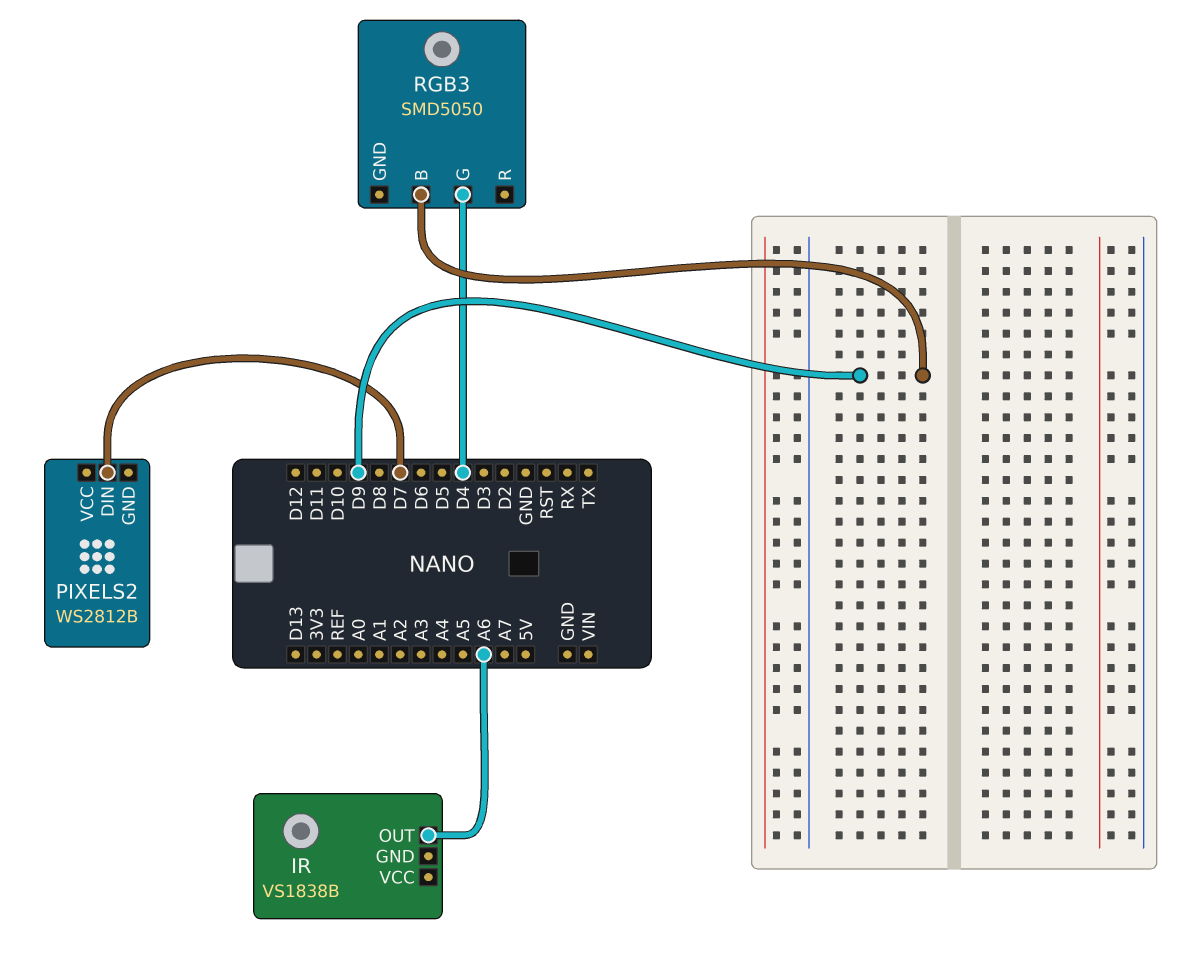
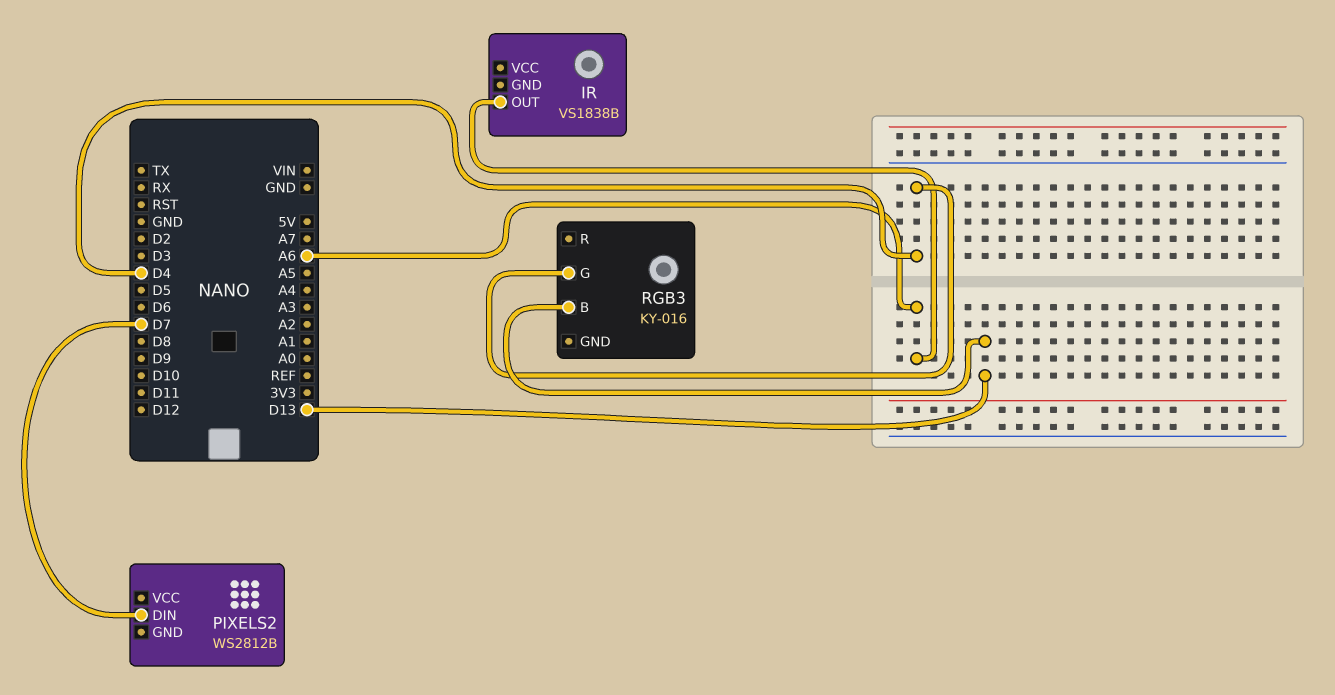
RGB3: SMD5050 -> KY-016
RGB3 pin B: D9 -> D13

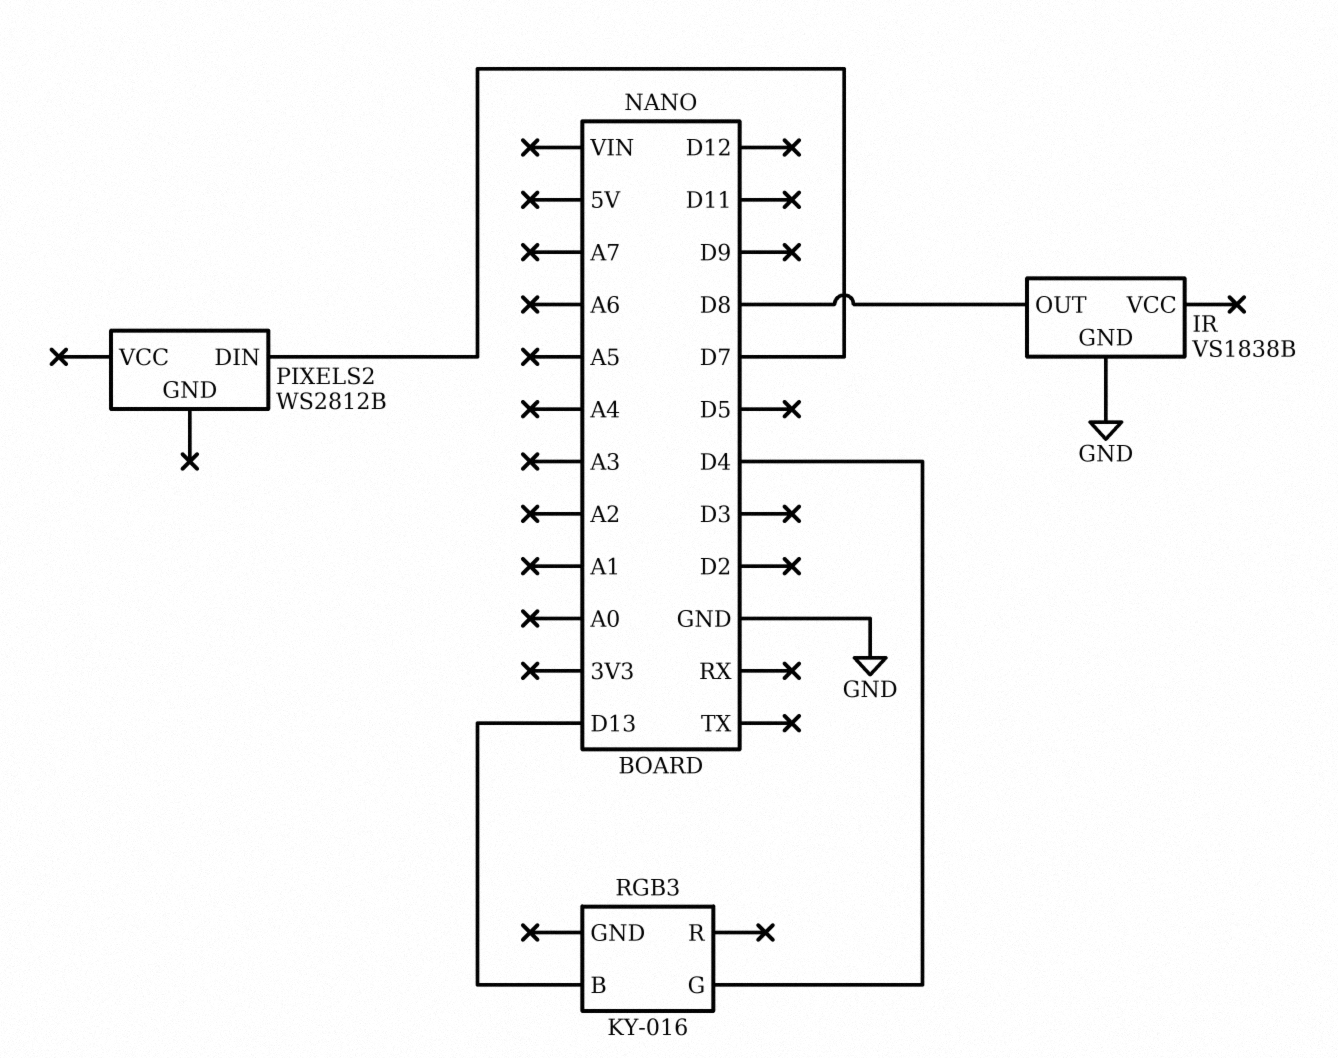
IR pin GND: none -> GND
IR pin OUT: A6 -> D8

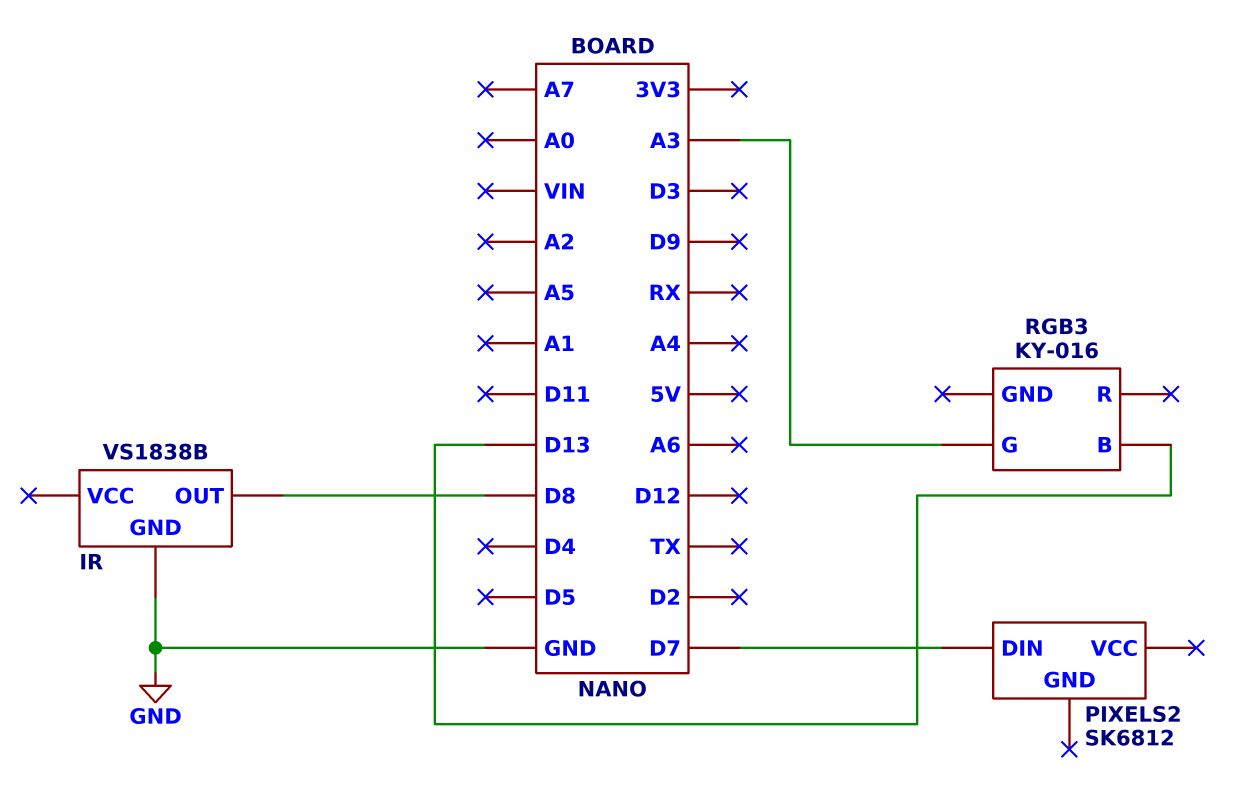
PIXELS2: WS2812B -> SK6812
RGB3 pin G: D4 -> A3

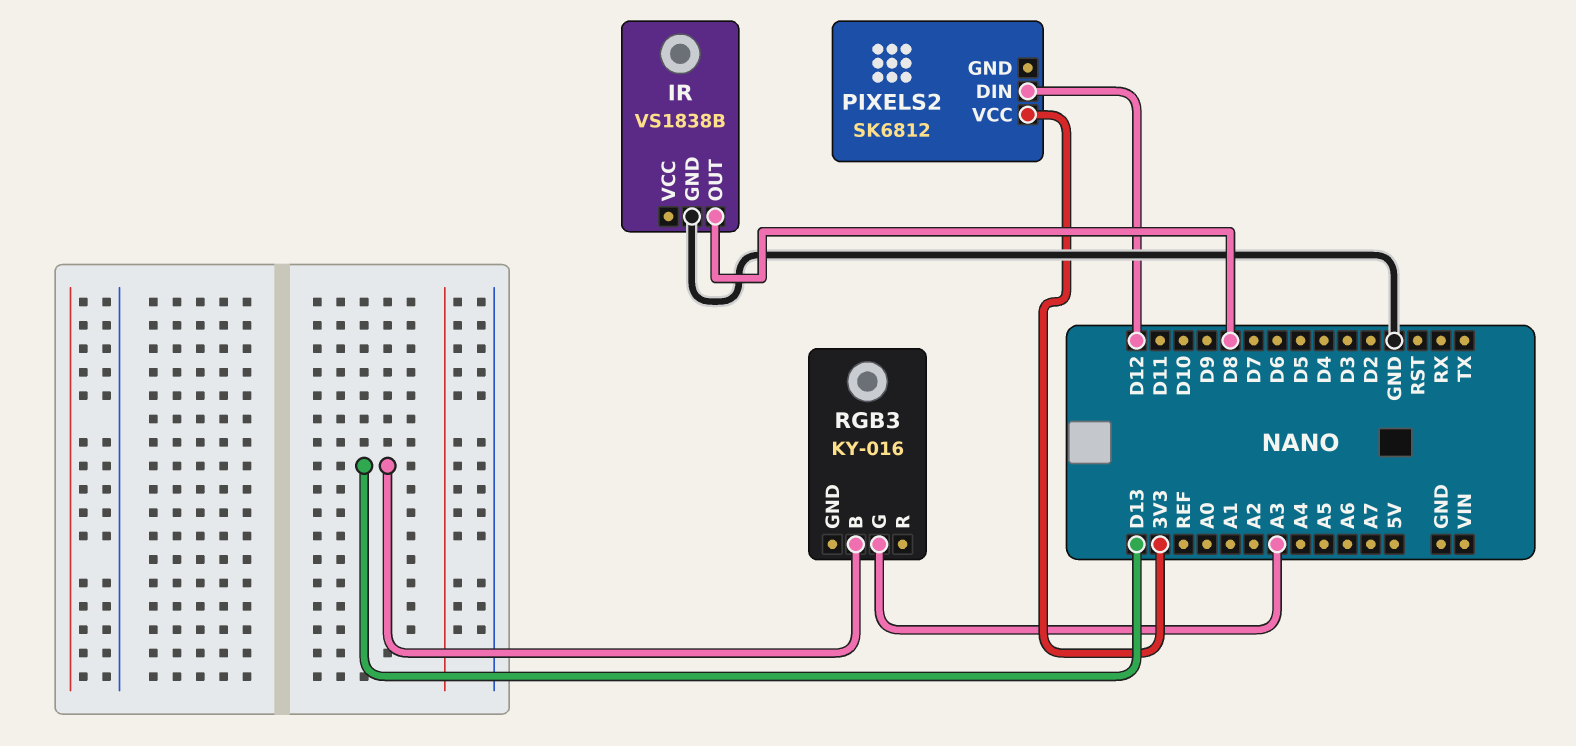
PIXELS2 pin DIN: D7 -> D12
PIXELS2 pin VCC: none -> 3V3

